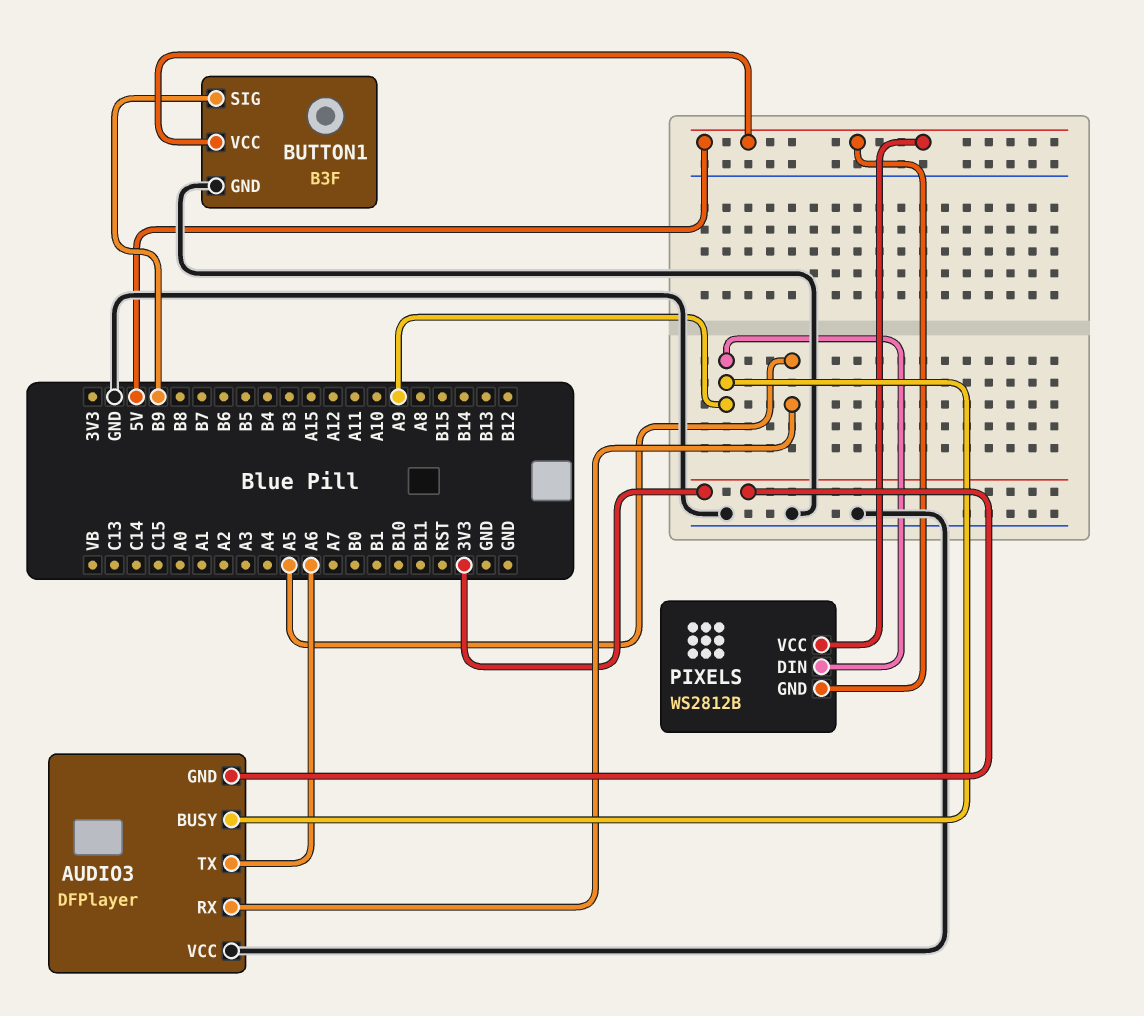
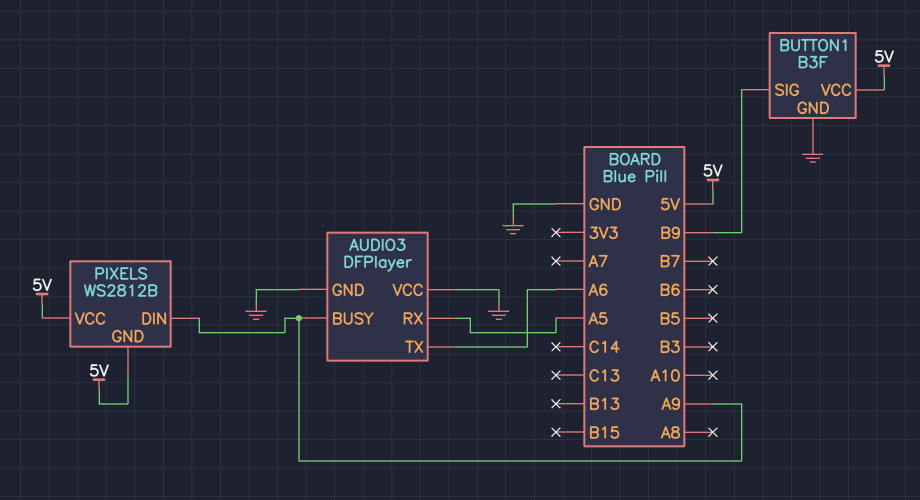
AUDIO3 pin GND: 3V3 -> GND

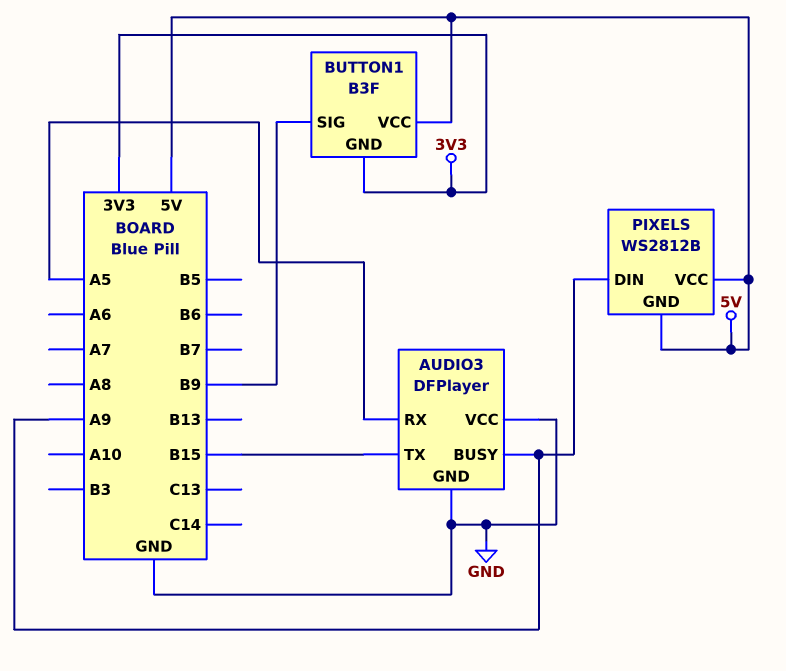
AUDIO3 pin TX: A6 -> B15
BUTTON1 pin GND: GND -> 3V3

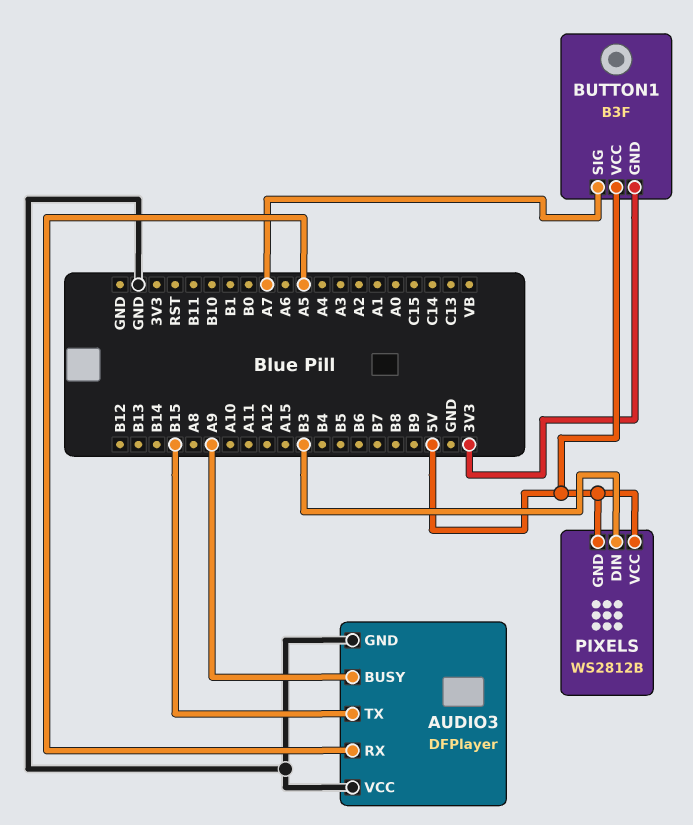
BUTTON1 pin SIG: B9 -> A7
PIXELS pin DIN: A9 -> B3

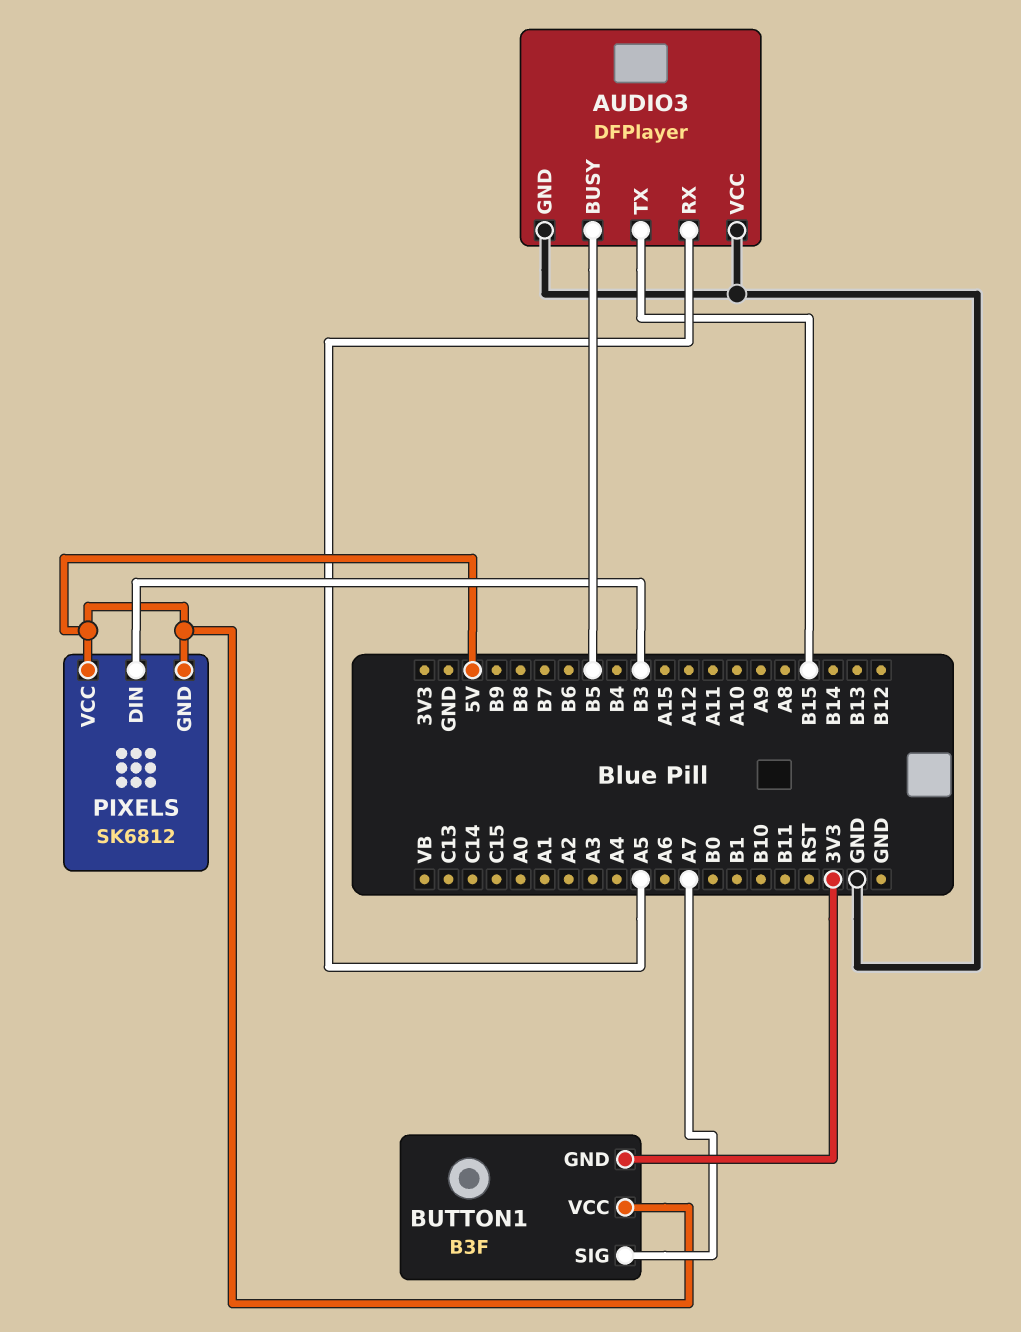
AUDIO3 pin BUSY: A9 -> B5
PIXELS: WS2812B -> SK6812

